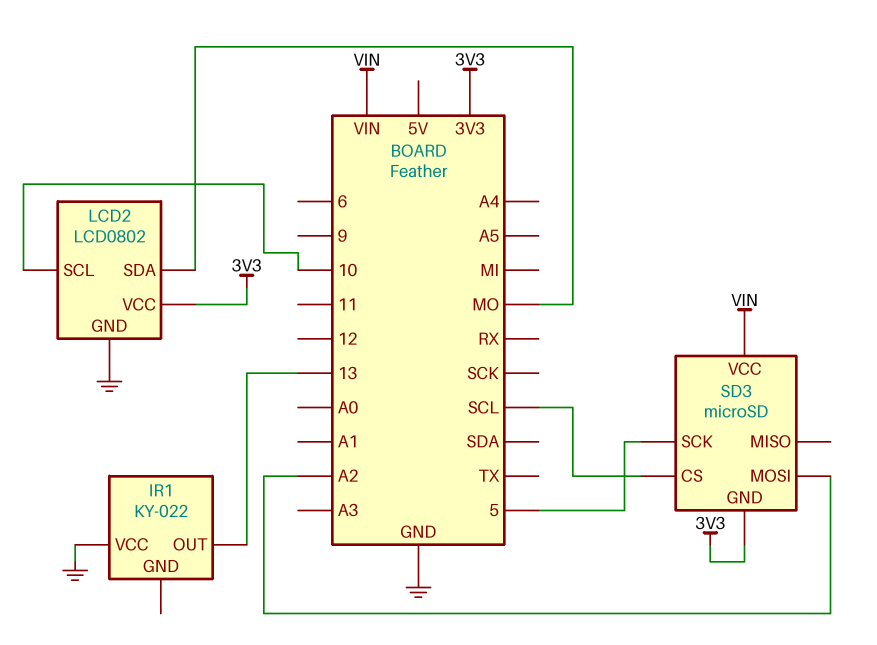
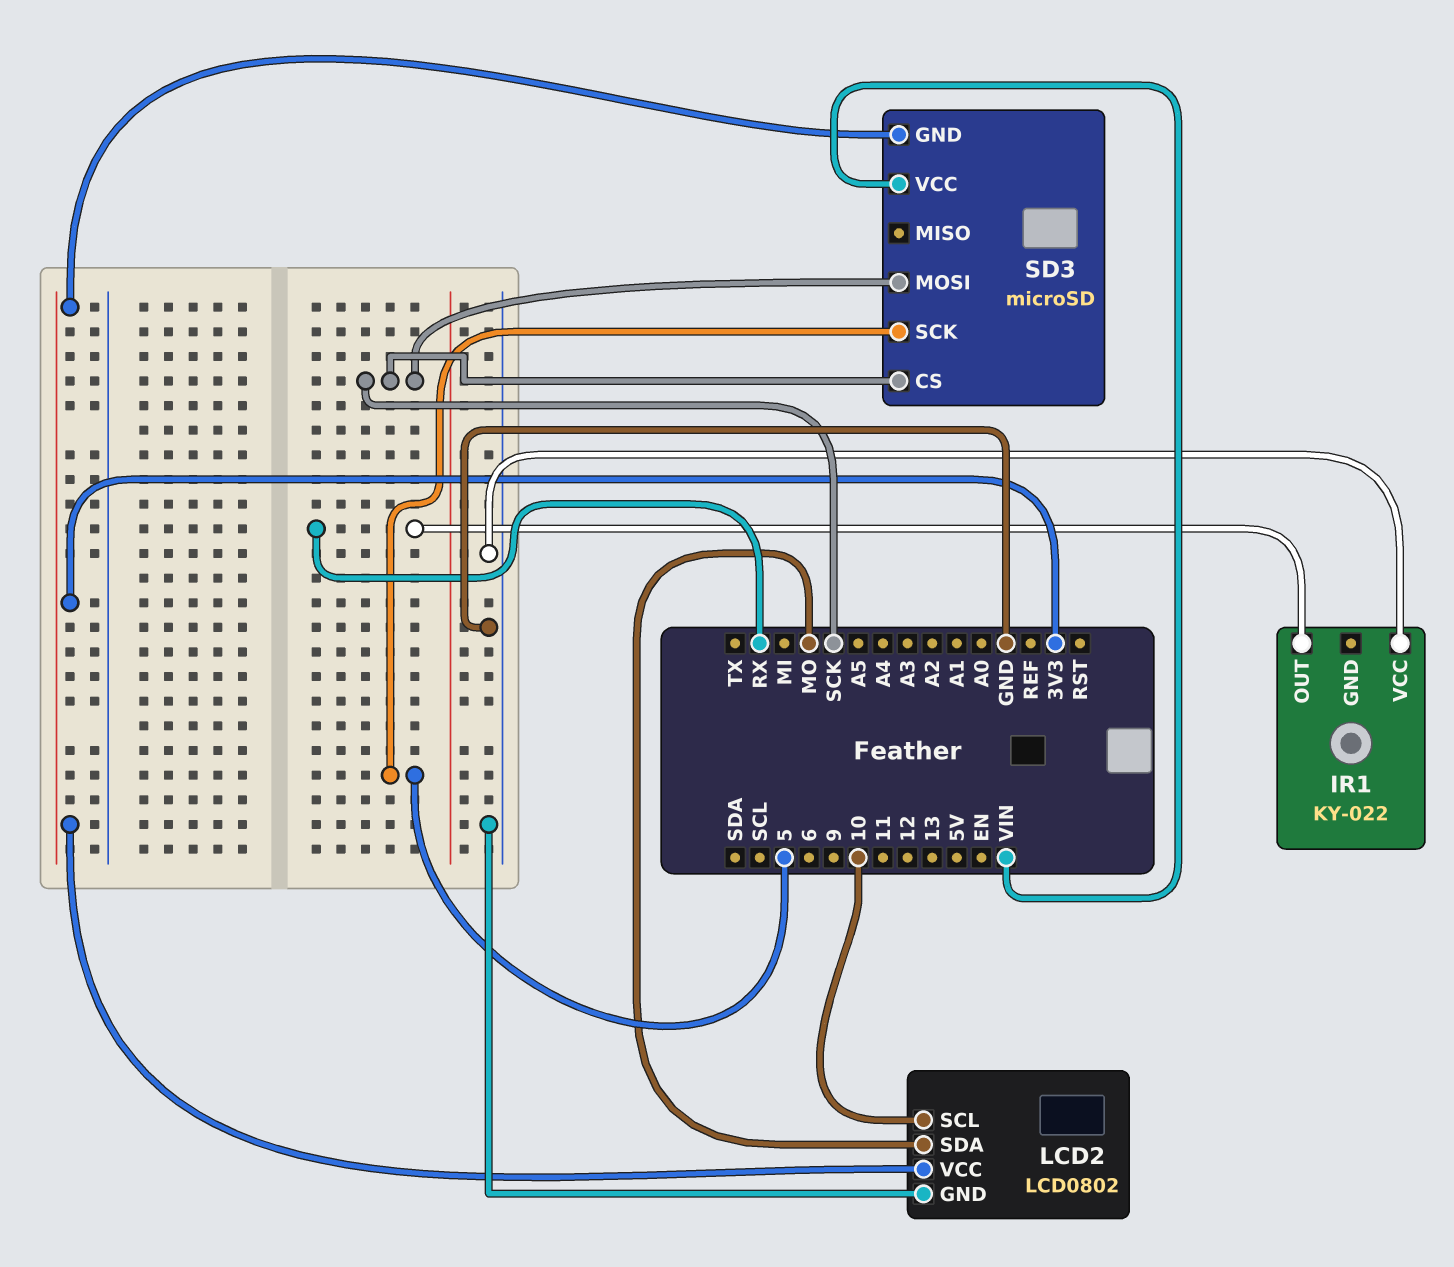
IR1 pin OUT: 13 -> RX
SD3 pin CS: SCL -> SCK
SD3 pin MOSI: A2 -> SCK

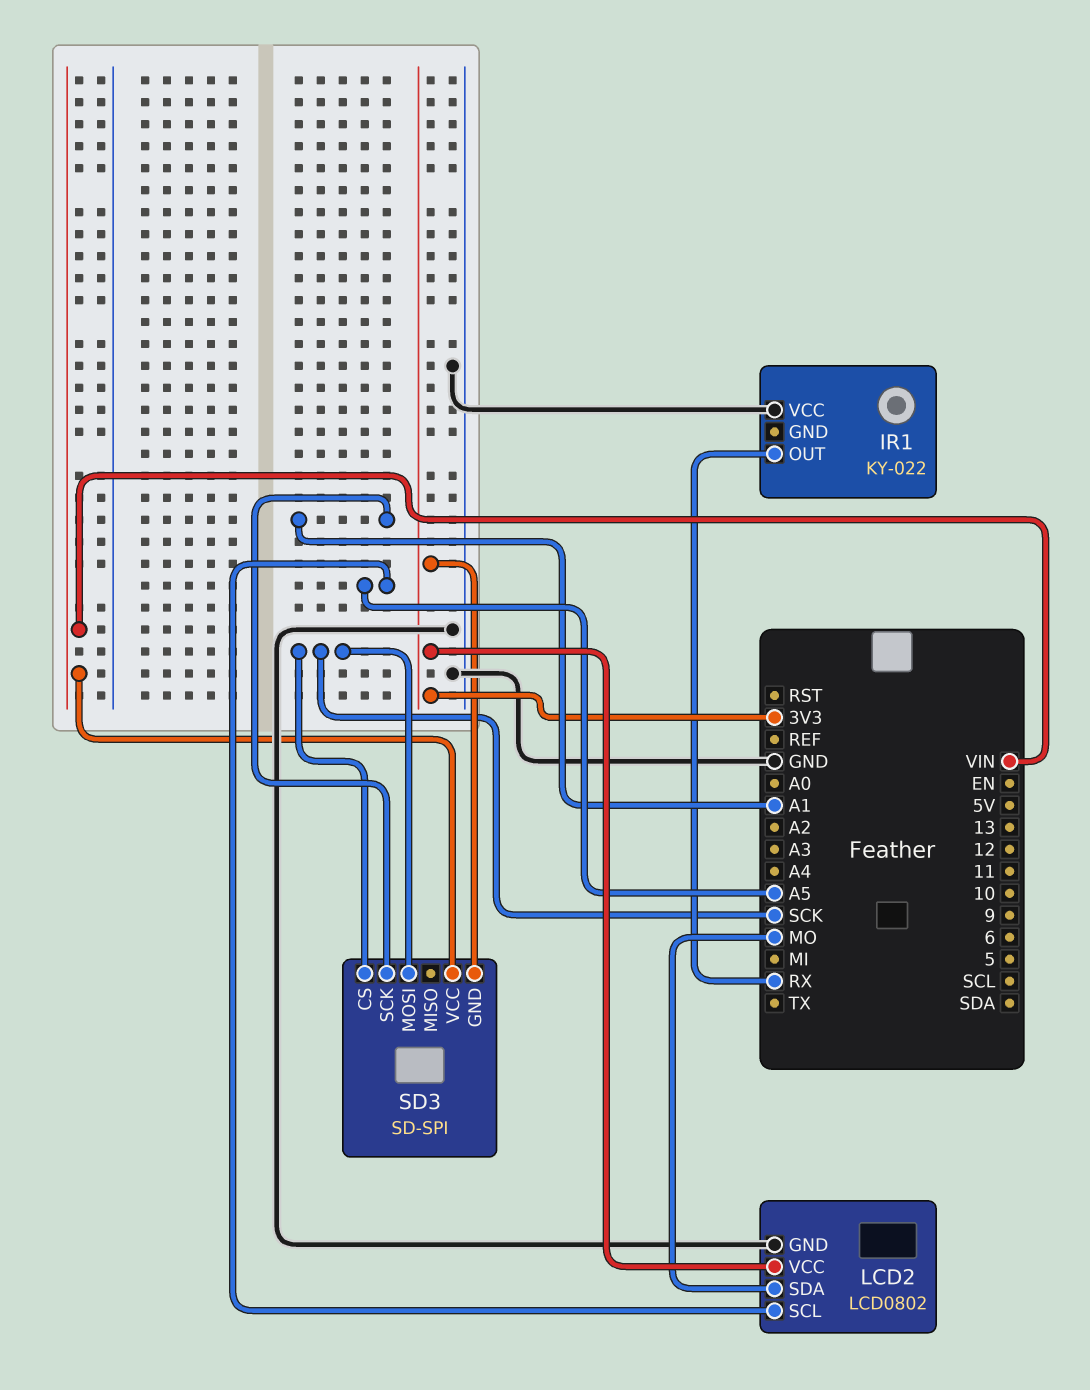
LCD2 pin SCL: 10 -> A5
SD3: microSD -> SD-SPI
SD3 pin SCK: 5 -> A1

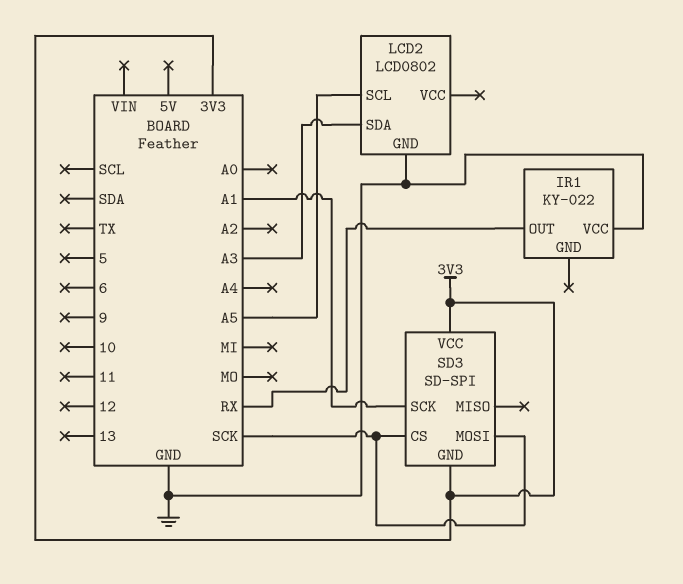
LCD2 pin SDA: MO -> A3
LCD2 pin VCC: 3V3 -> none
SD3 pin VCC: VIN -> 3V3

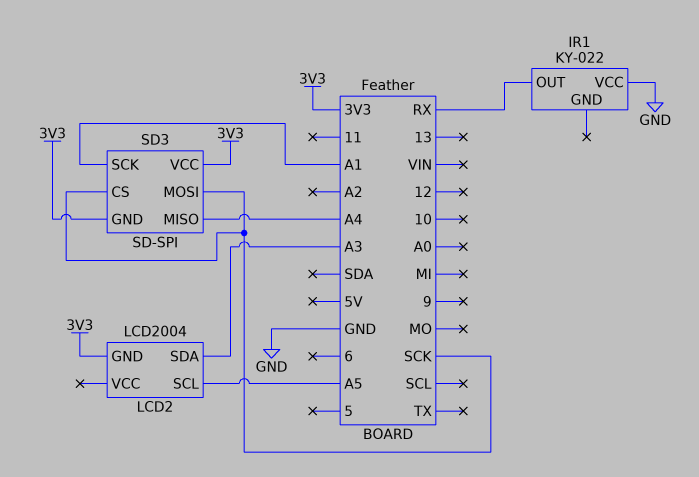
LCD2: LCD0802 -> LCD2004
LCD2 pin GND: GND -> 3V3
SD3 pin MISO: none -> A4

